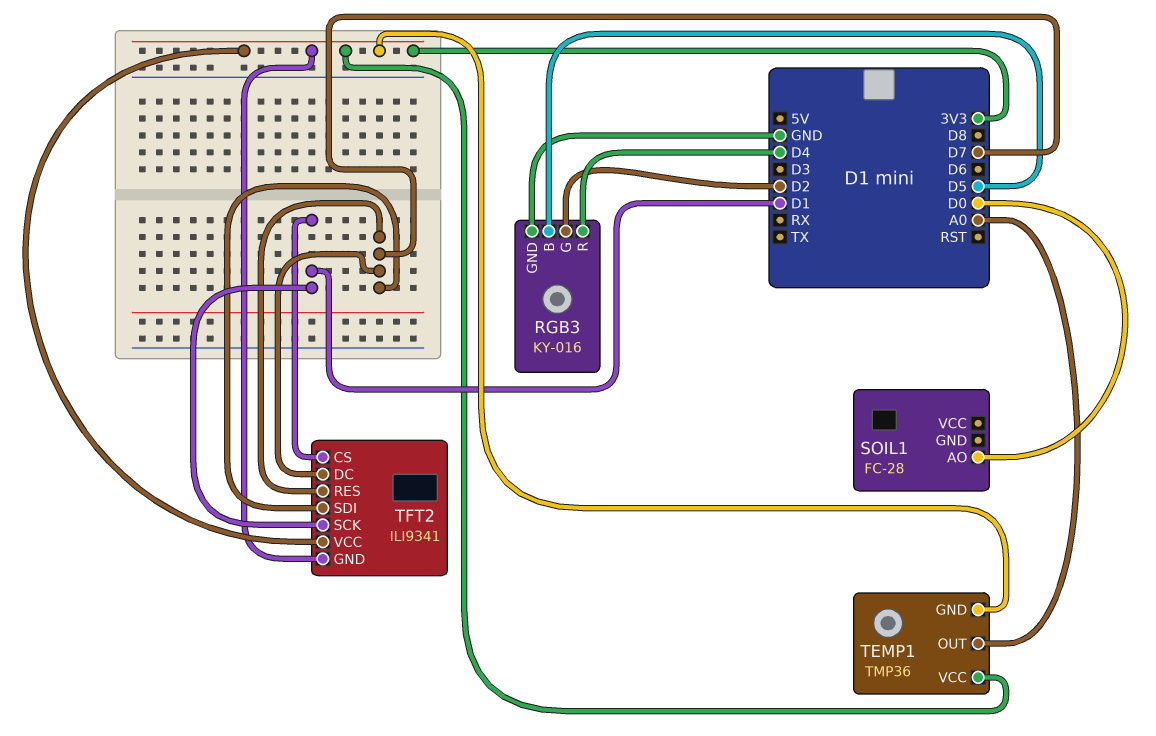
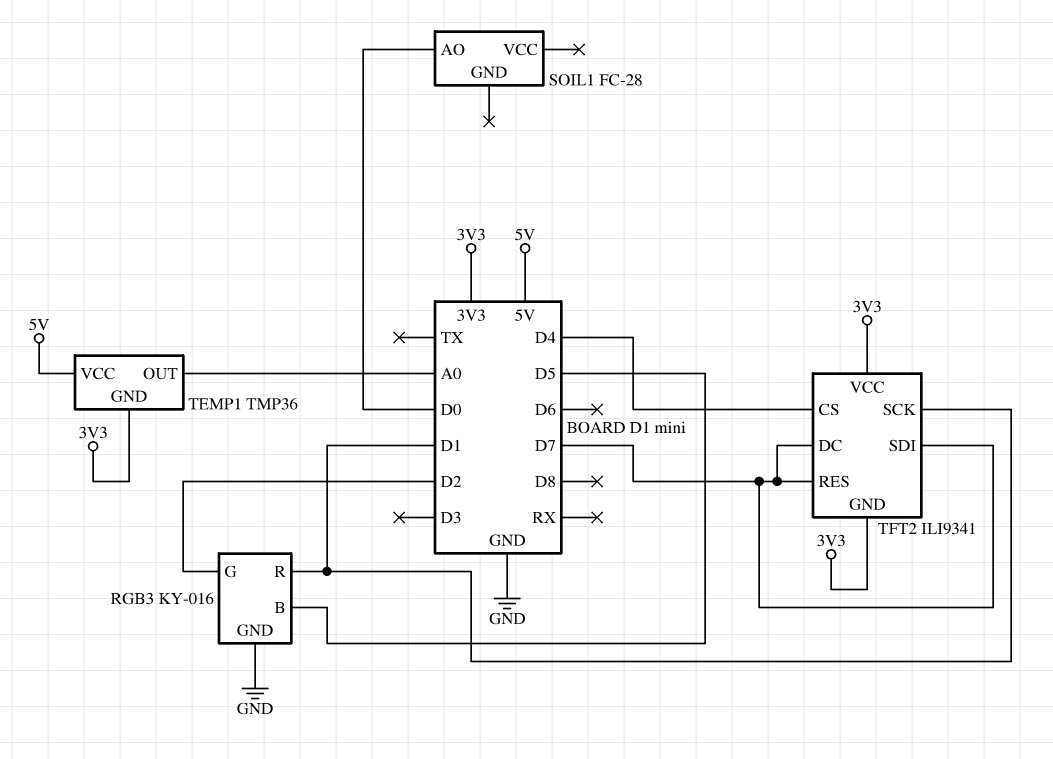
RGB3 pin R: D4 -> D1
TEMP1 pin VCC: 3V3 -> 5V
TFT2 pin CS: D1 -> D4

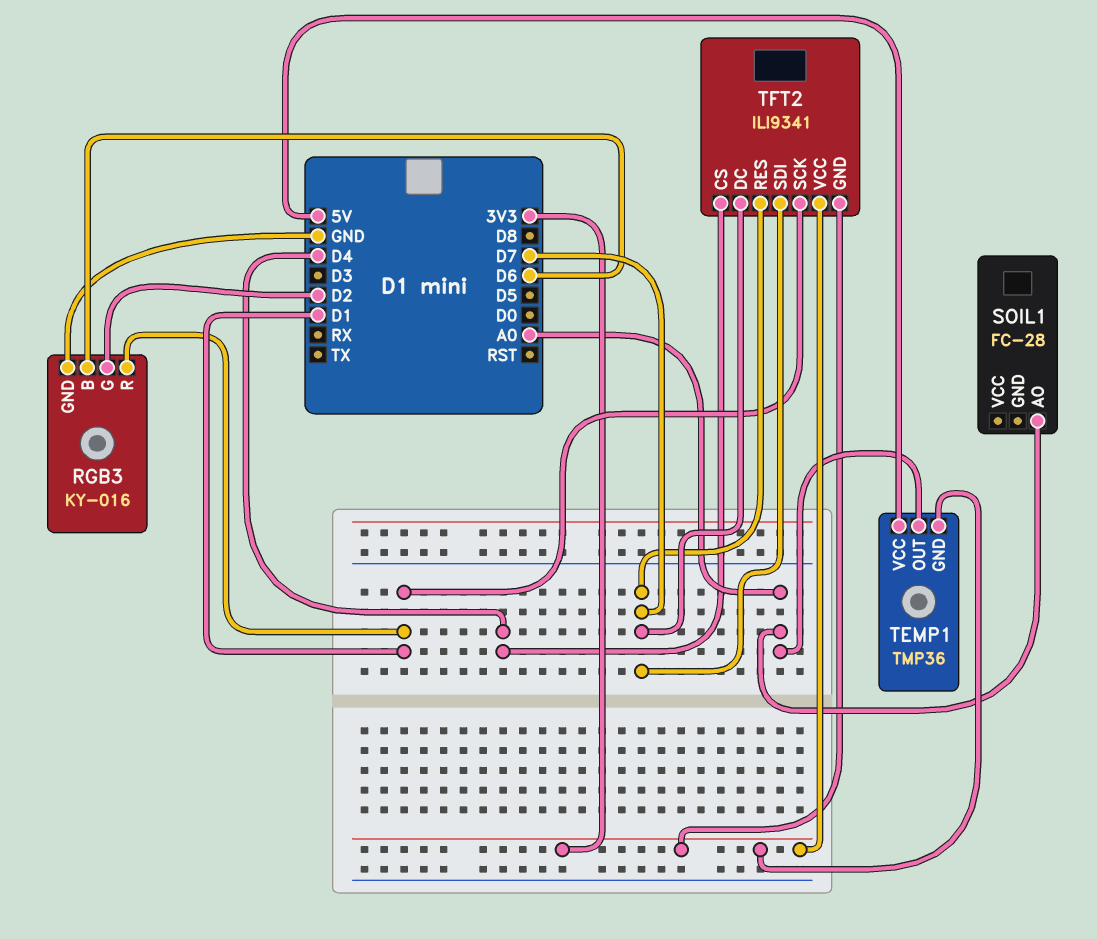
RGB3 pin B: D5 -> D6
SOIL1 pin AO: D0 -> A0

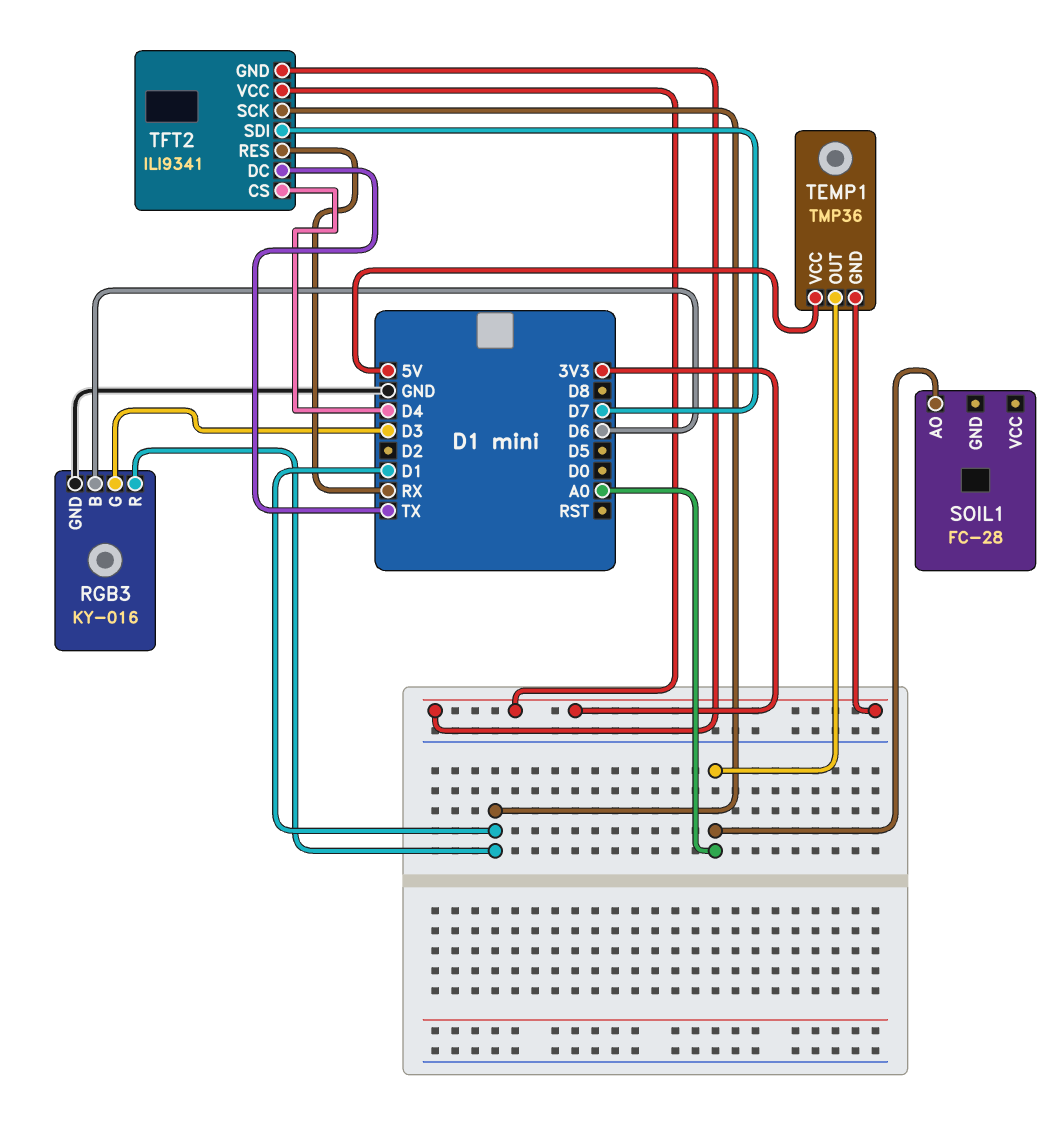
RGB3 pin G: D2 -> D3
TFT2 pin DC: D7 -> TX
TFT2 pin RES: D7 -> RX

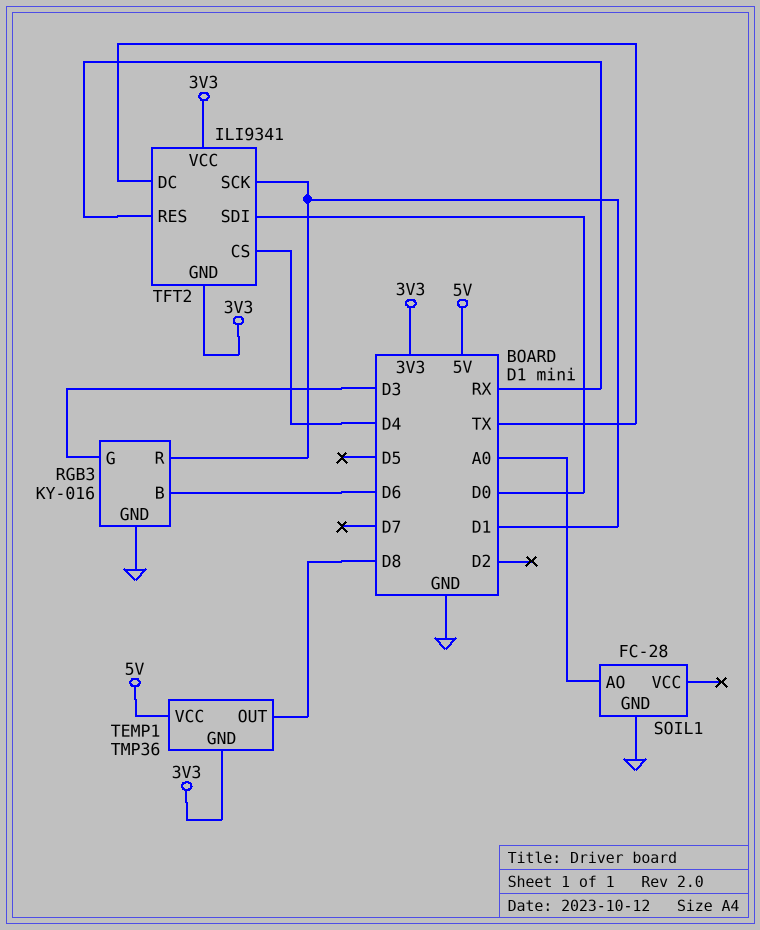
SOIL1 pin GND: none -> GND
TEMP1 pin OUT: A0 -> D8
TFT2 pin SDI: D7 -> D0

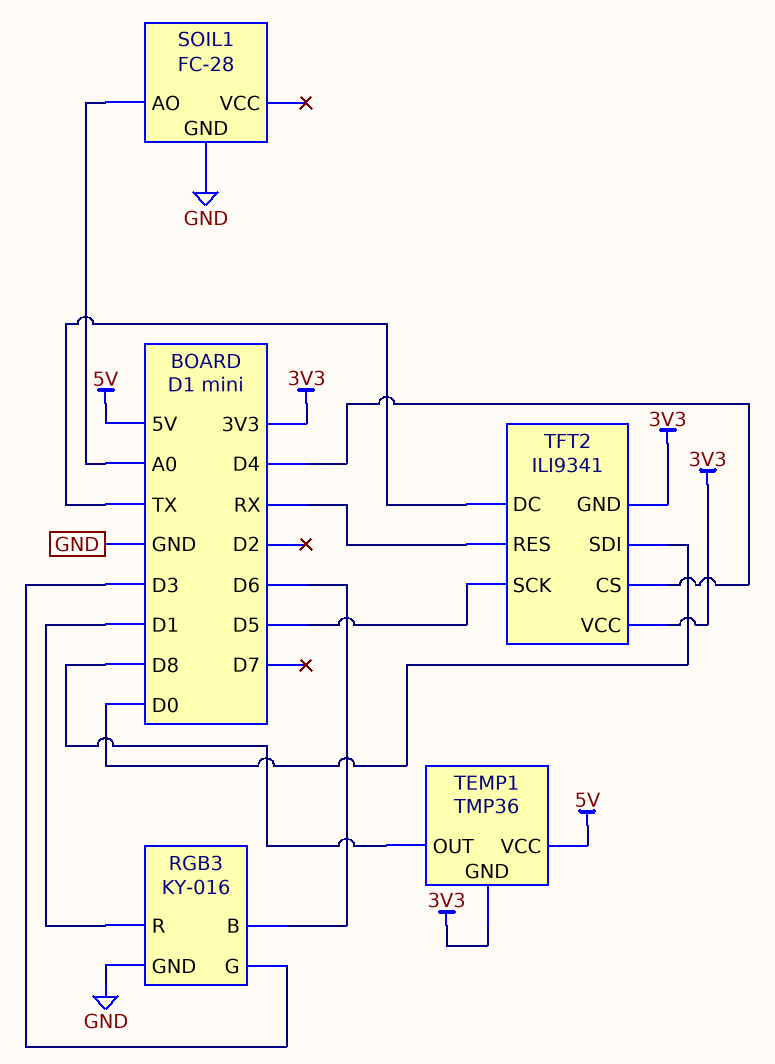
TFT2 pin SCK: D1 -> D5

